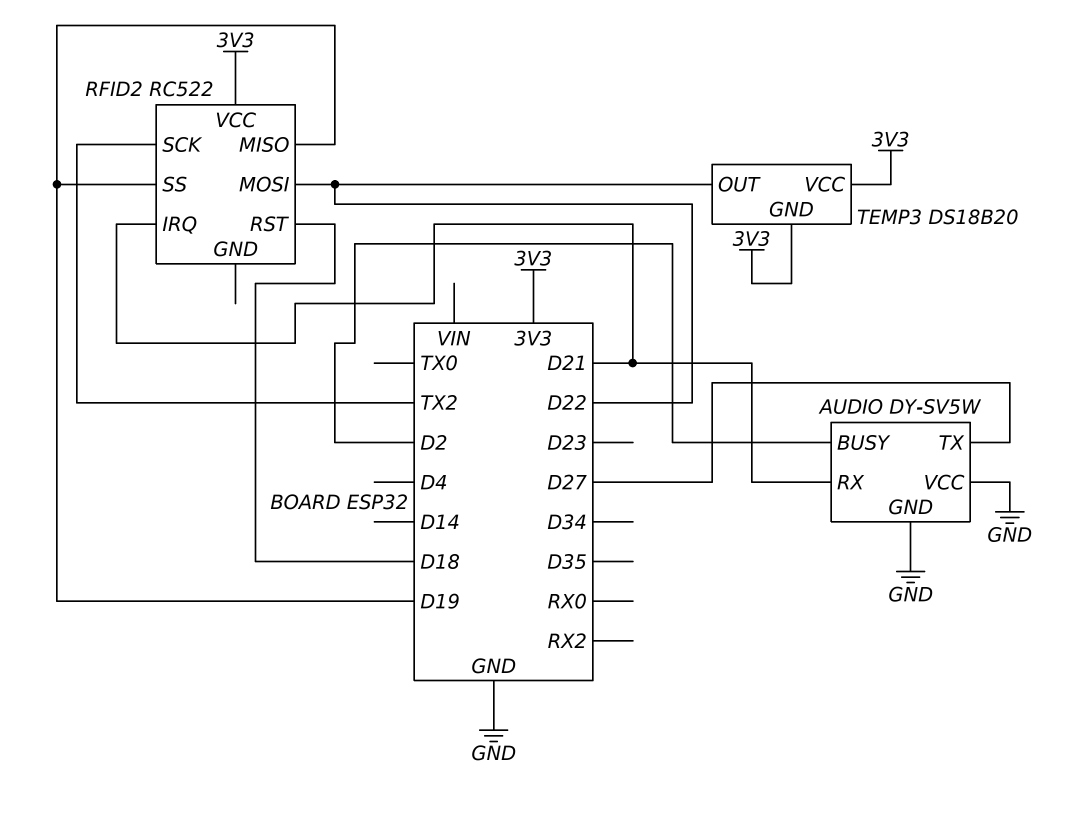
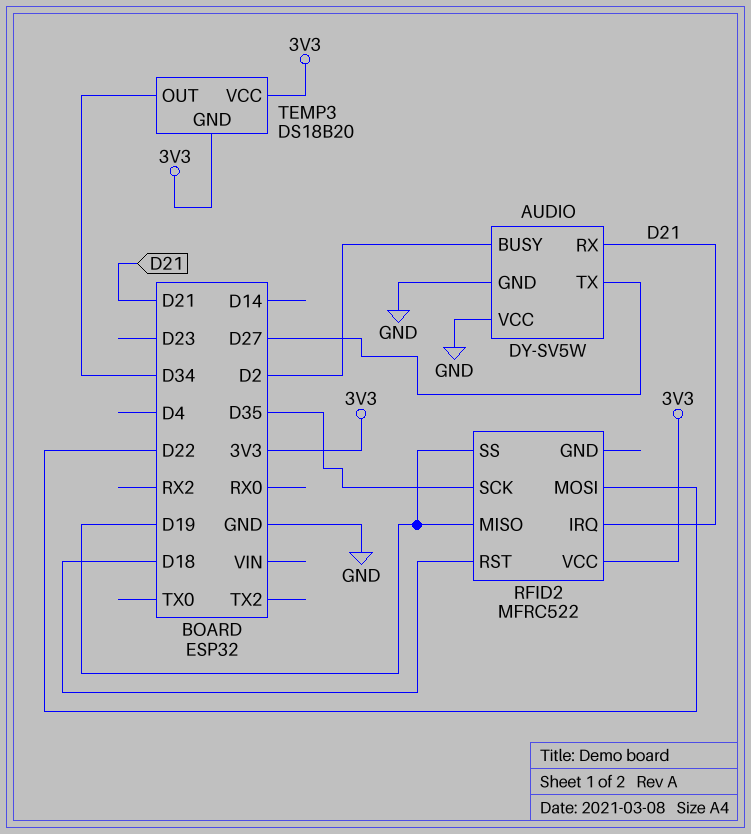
RFID2: RC522 -> MFRC522
RFID2 pin SCK: TX2 -> D35
TEMP3 pin OUT: D22 -> D34

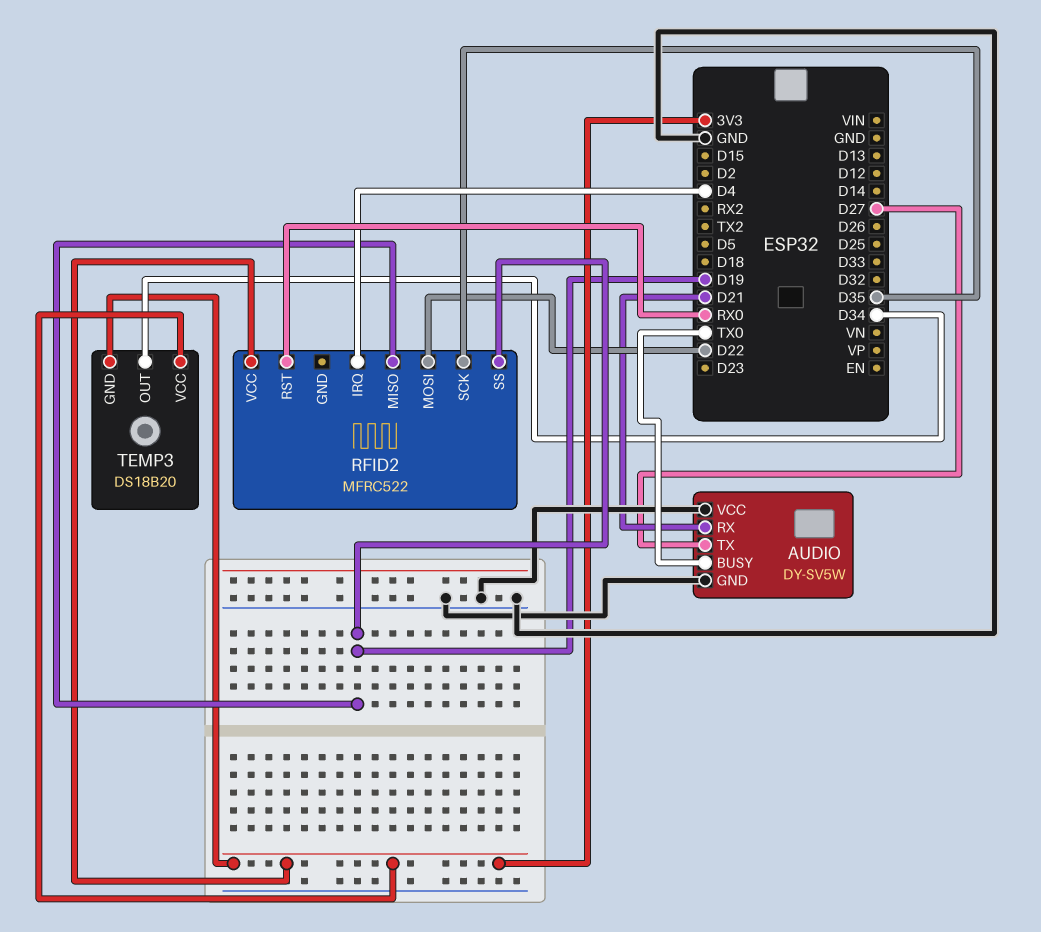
AUDIO pin BUSY: D2 -> TX0
RFID2 pin IRQ: D21 -> D4
RFID2 pin RST: D18 -> RX0

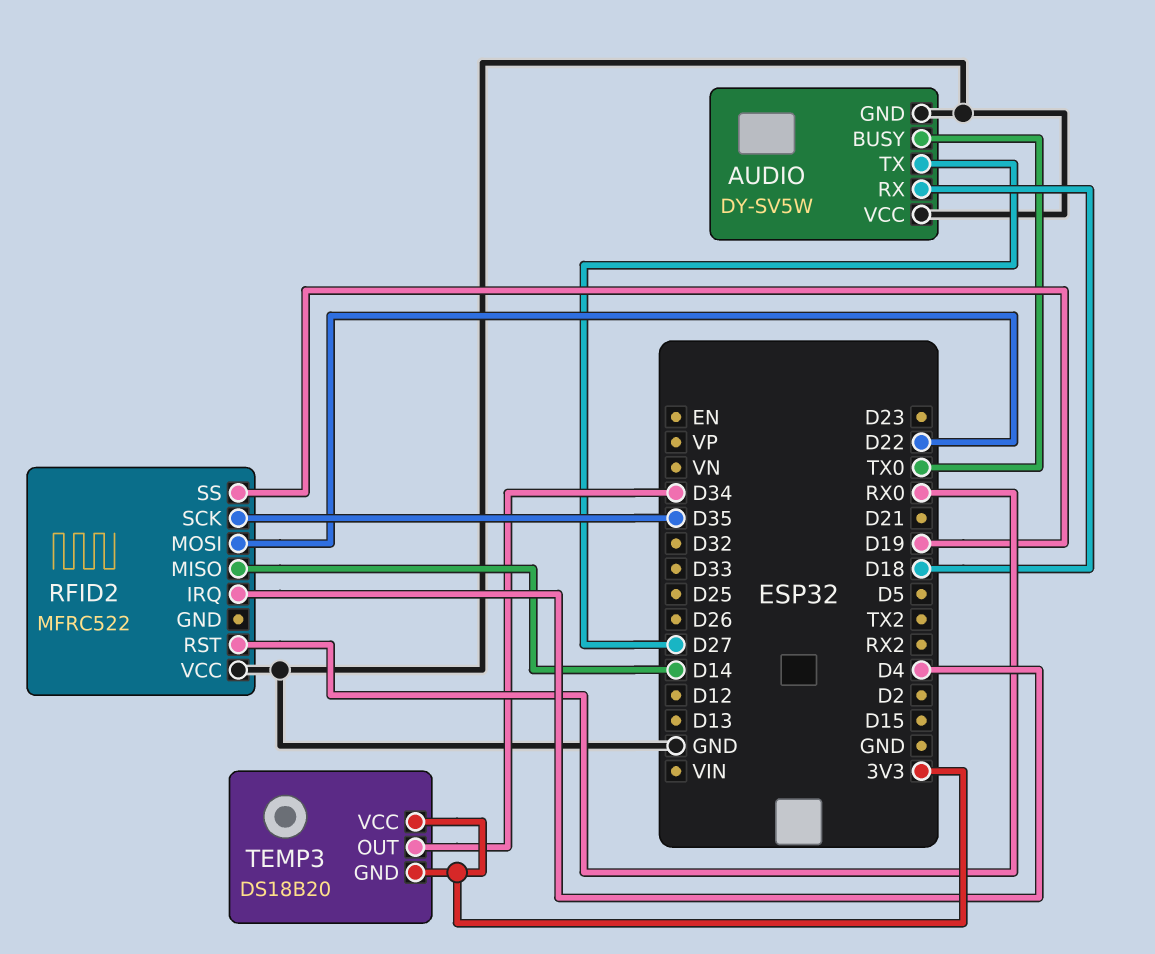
AUDIO pin RX: D21 -> D18
RFID2 pin MISO: D19 -> D14
RFID2 pin VCC: 3V3 -> GND

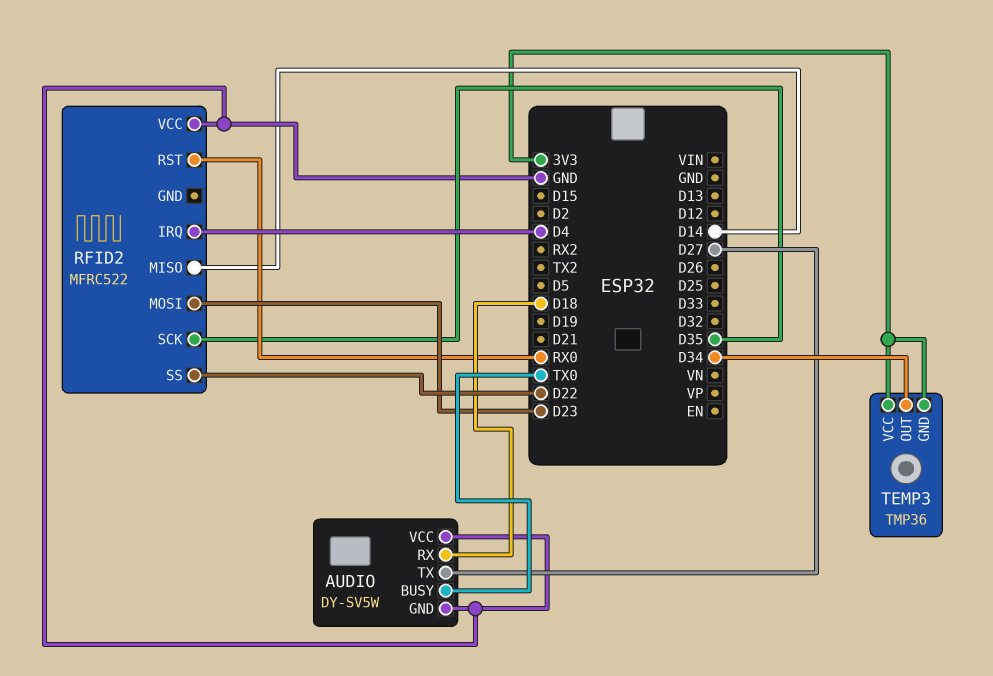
RFID2 pin MOSI: D22 -> D23
RFID2 pin SS: D19 -> D22
TEMP3: DS18B20 -> TMP36

